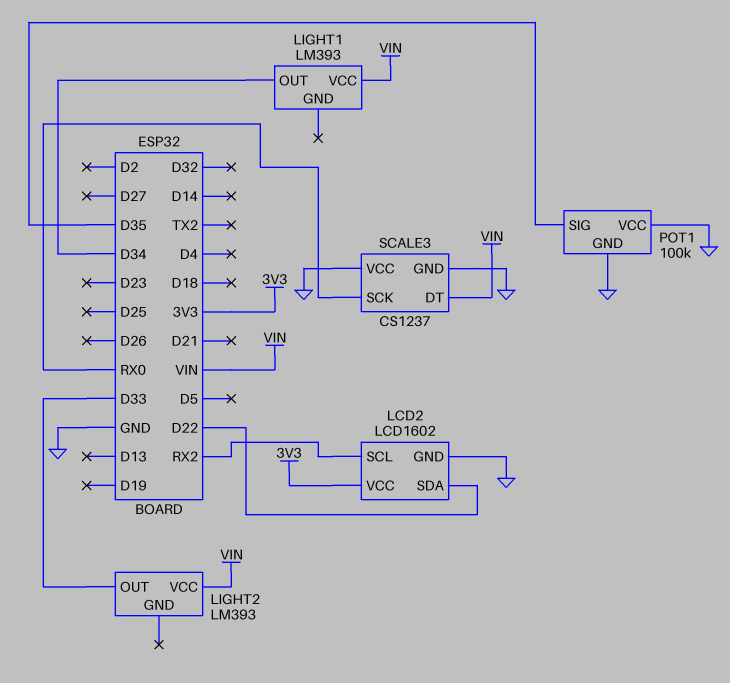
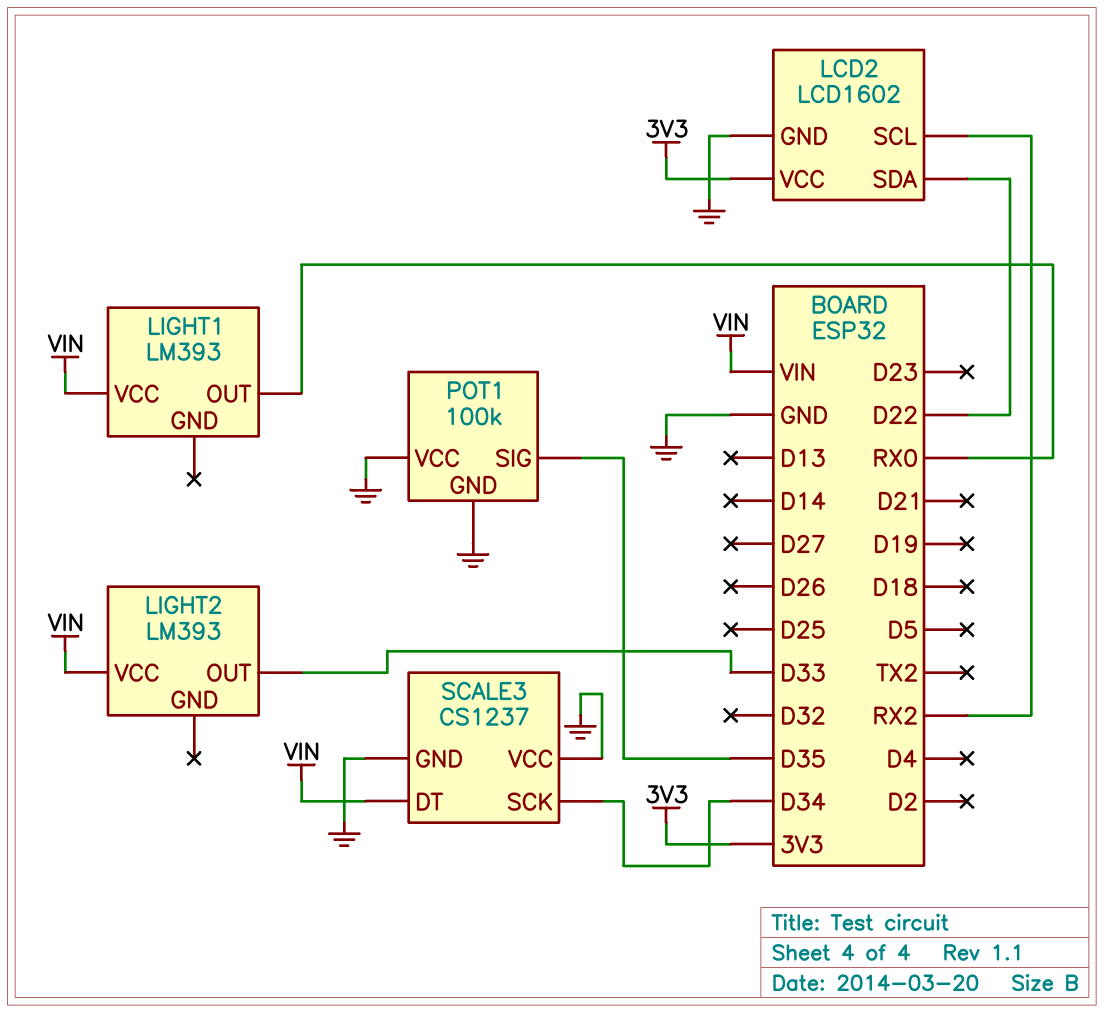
LIGHT1 pin OUT: D34 -> RX0
SCALE3 pin SCK: RX0 -> D34

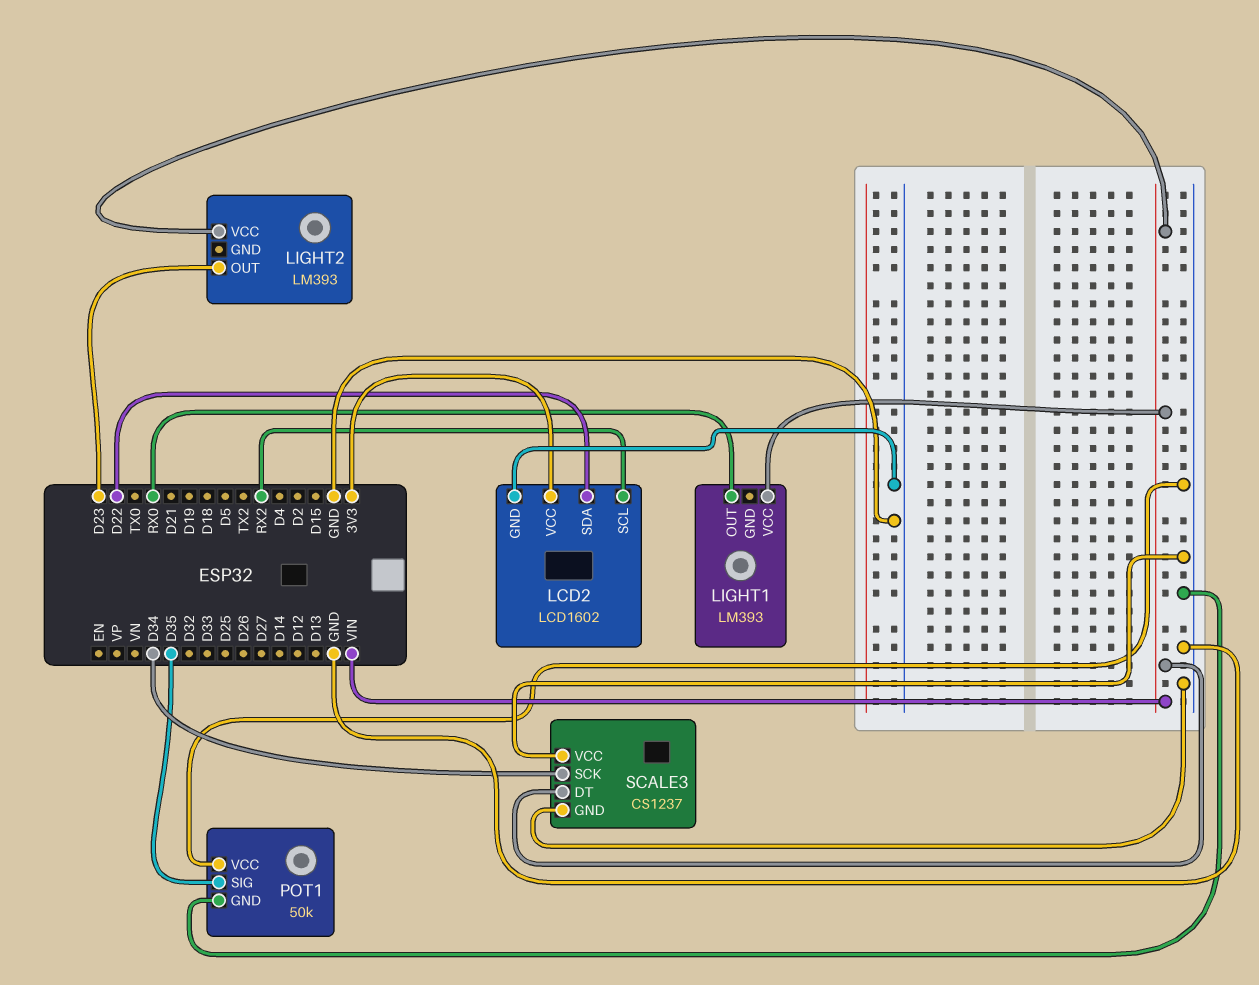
LIGHT2 pin OUT: D33 -> D23
POT1: 100k -> 50k

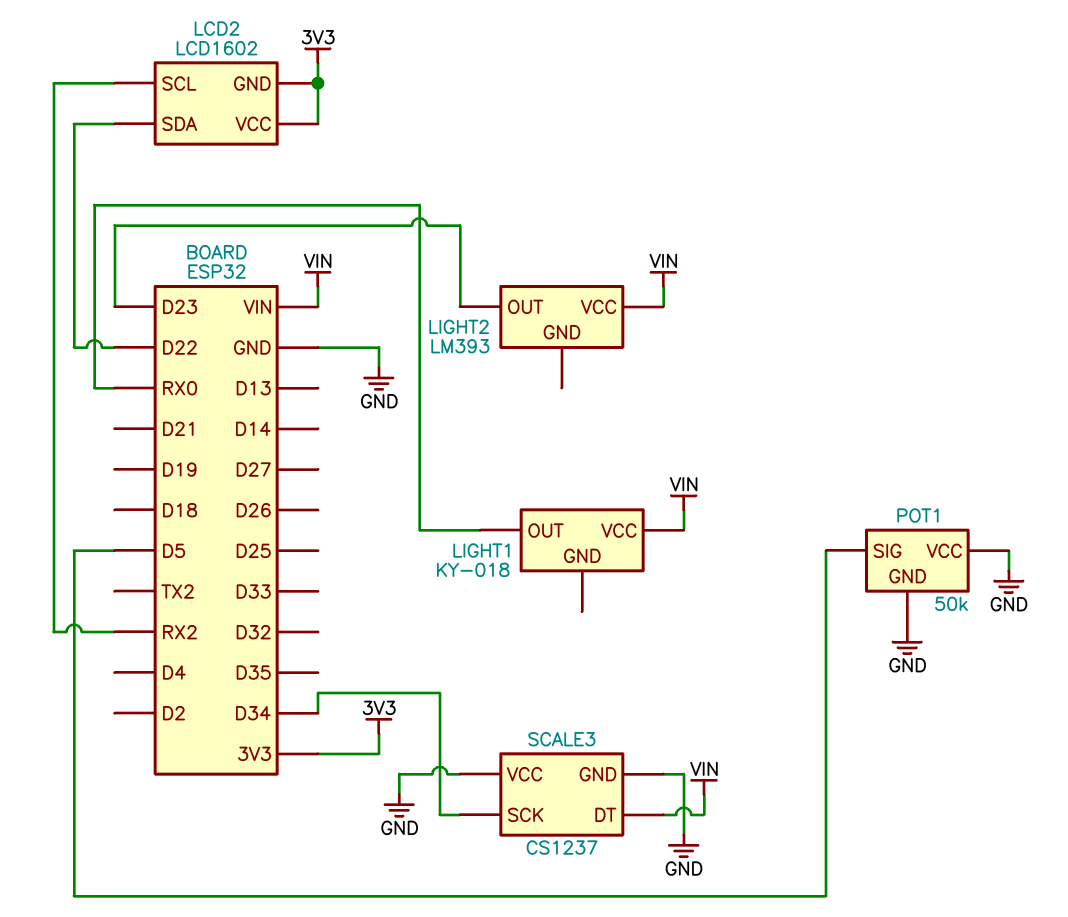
LCD2 pin GND: GND -> 3V3
LIGHT1: LM393 -> KY-018
POT1 pin SIG: D35 -> D5

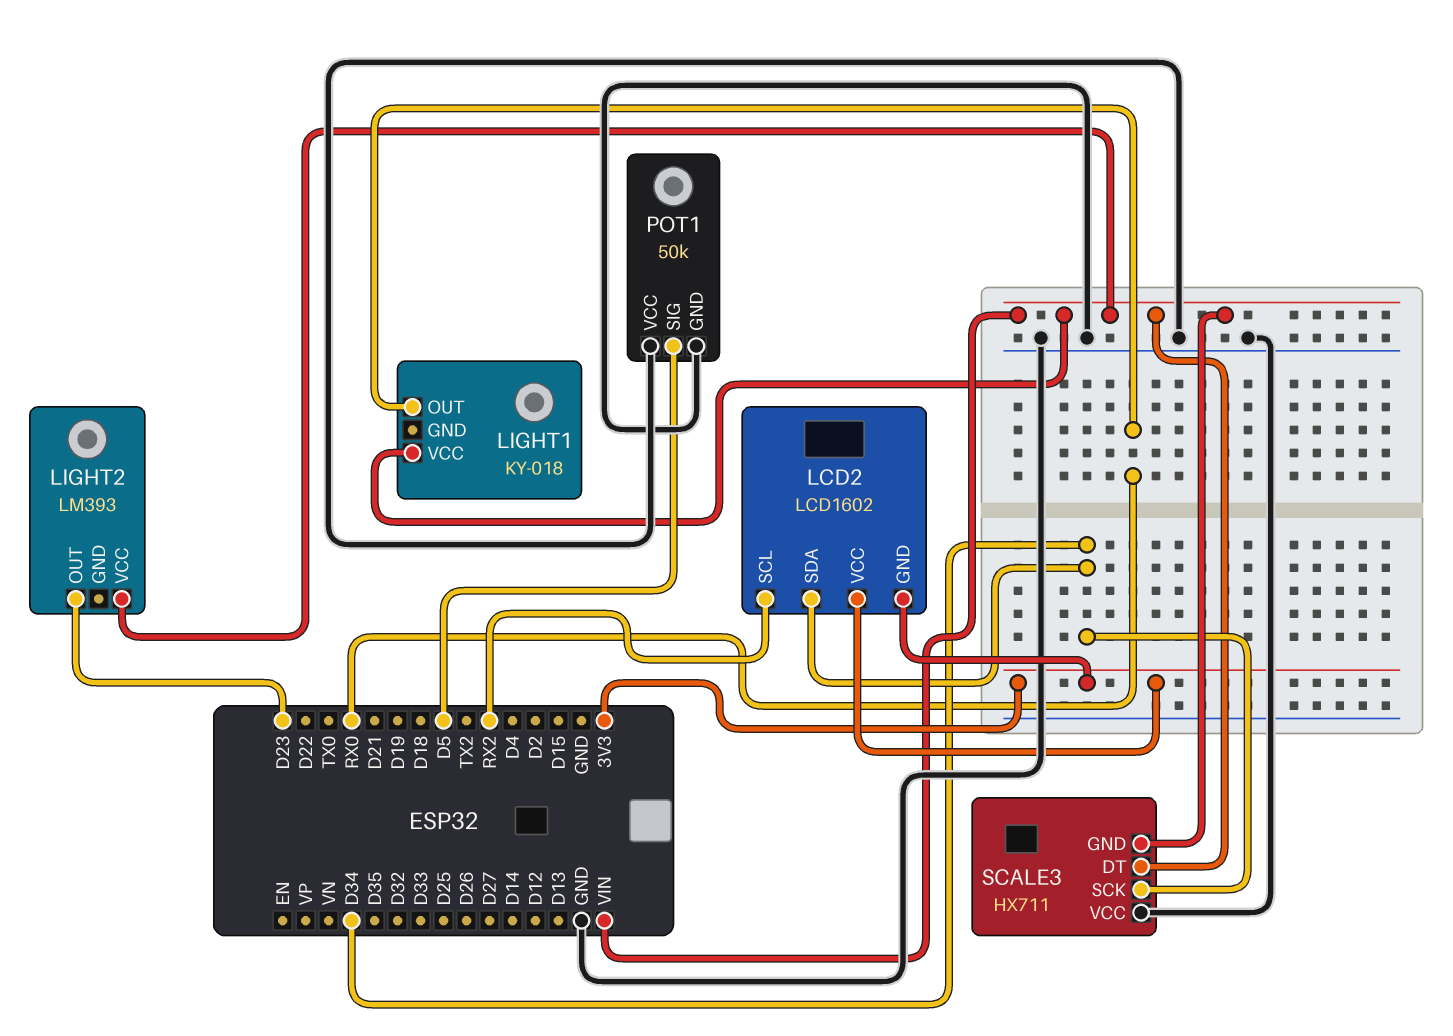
LCD2 pin SDA: D22 -> D34
SCALE3: CS1237 -> HX711
SCALE3 pin GND: GND -> VIN

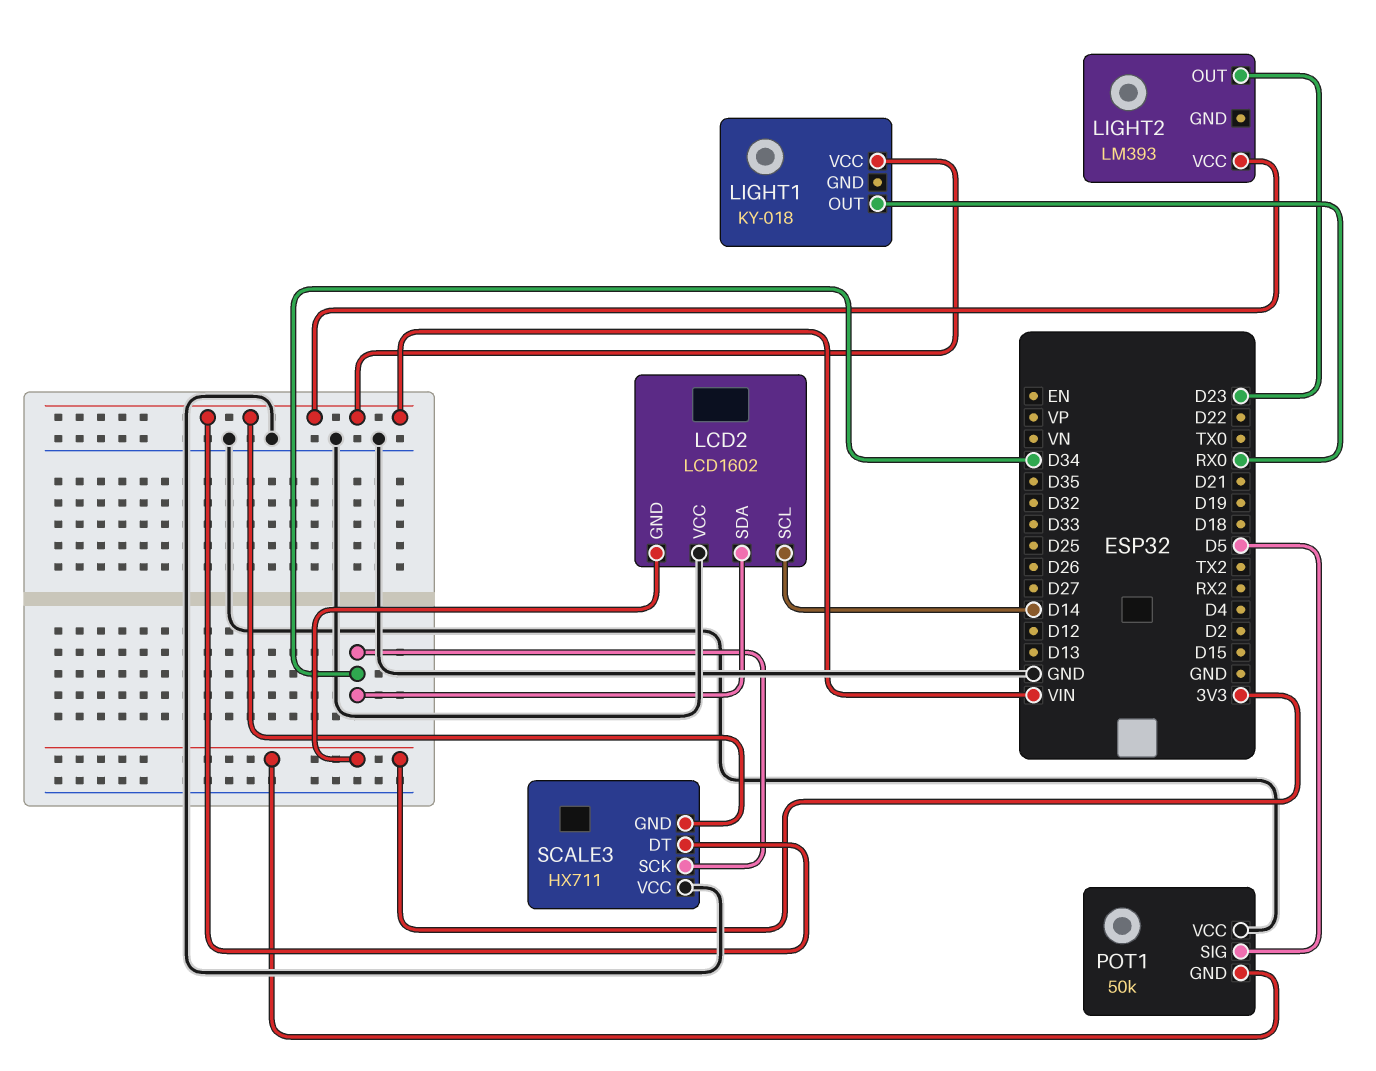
LCD2 pin SCL: RX2 -> D14
LCD2 pin VCC: 3V3 -> GND
POT1 pin GND: GND -> 3V3

